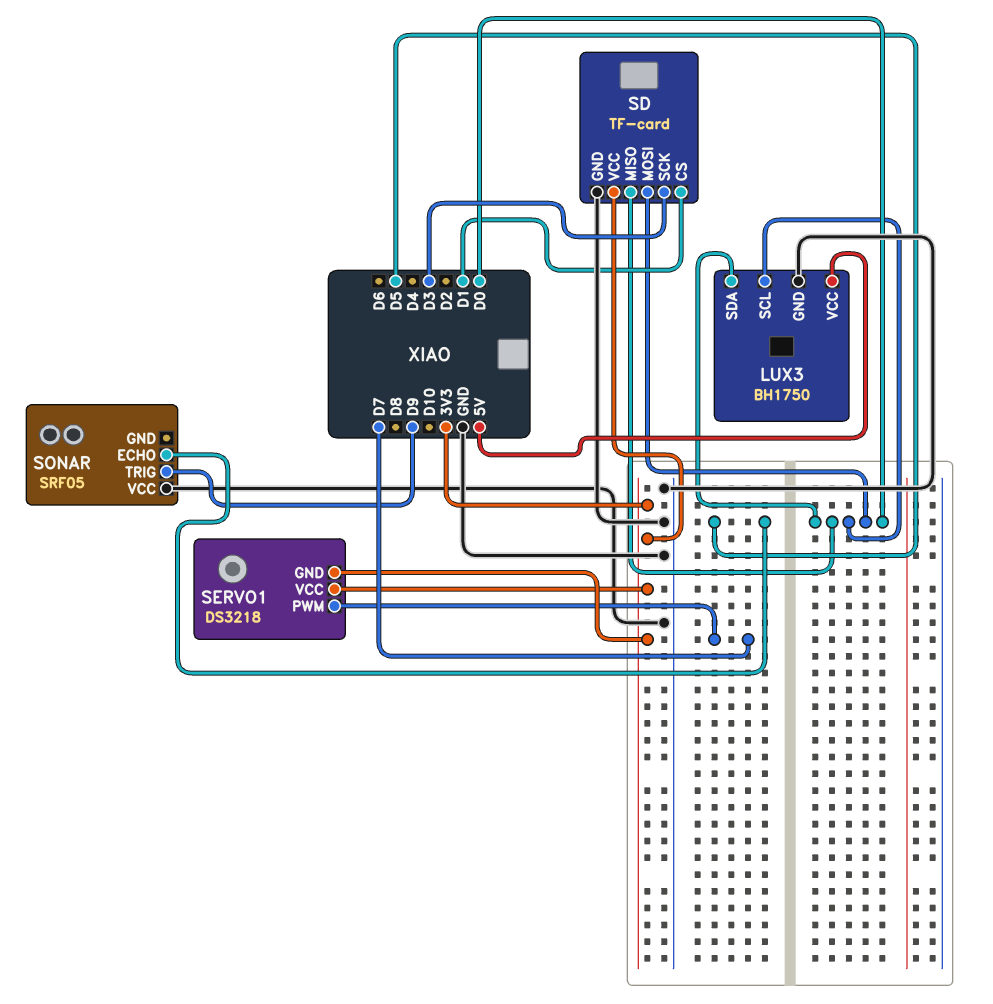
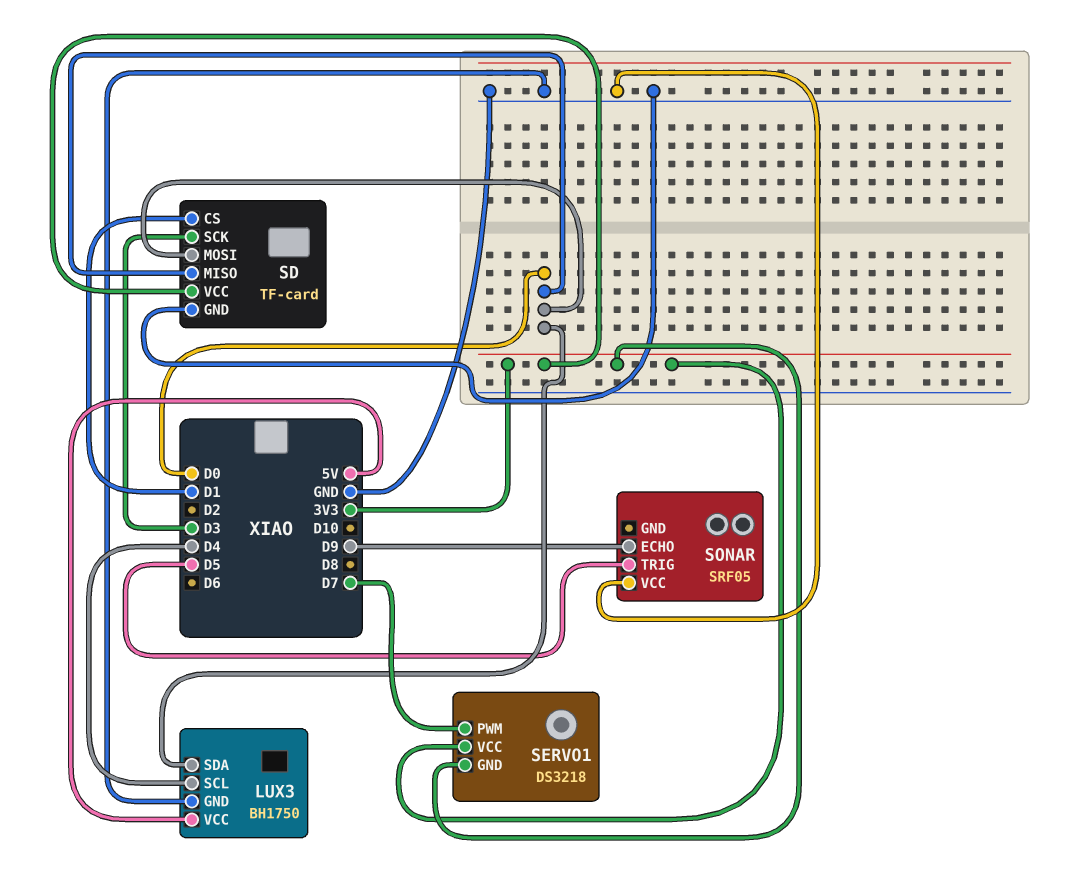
LUX3 pin SCL: D0 -> D4
SONAR pin ECHO: D5 -> D9
SONAR pin TRIG: D9 -> D5

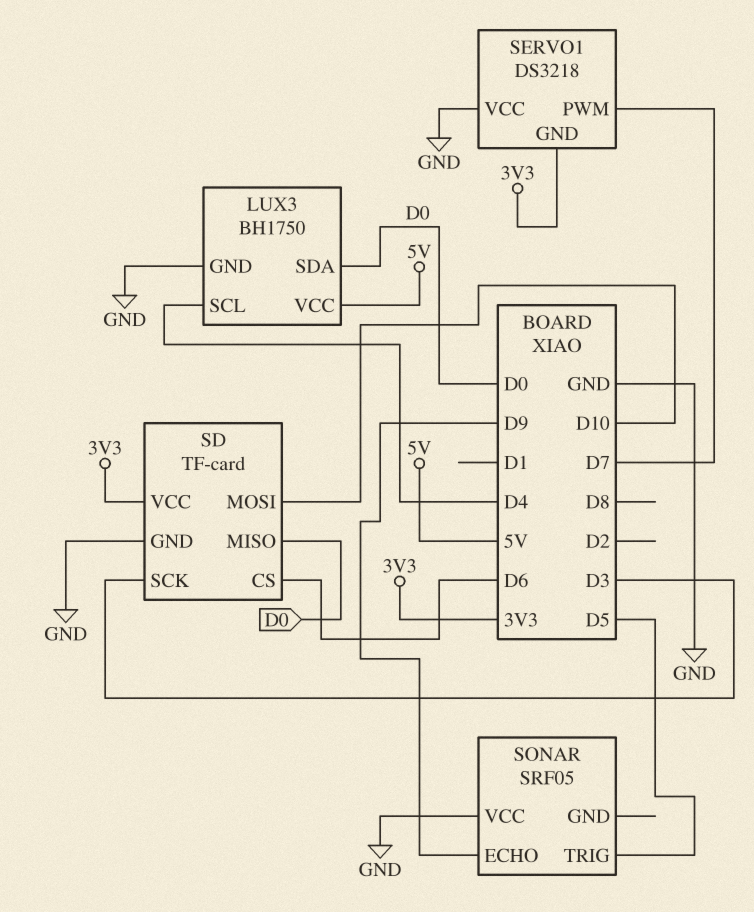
SD pin CS: D1 -> D6
SD pin MOSI: D0 -> D10
SERVO1 pin VCC: 3V3 -> GND

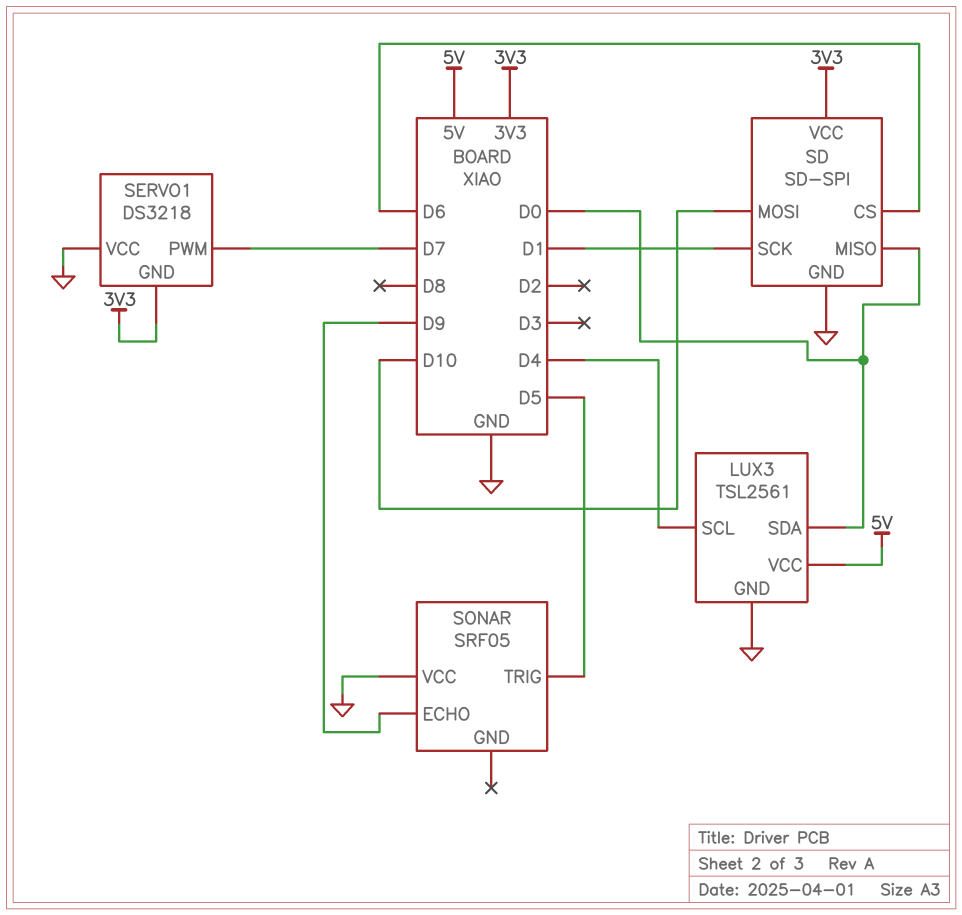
LUX3: BH1750 -> TSL2561
SD: TF-card -> SD-SPI
SD pin SCK: D3 -> D1

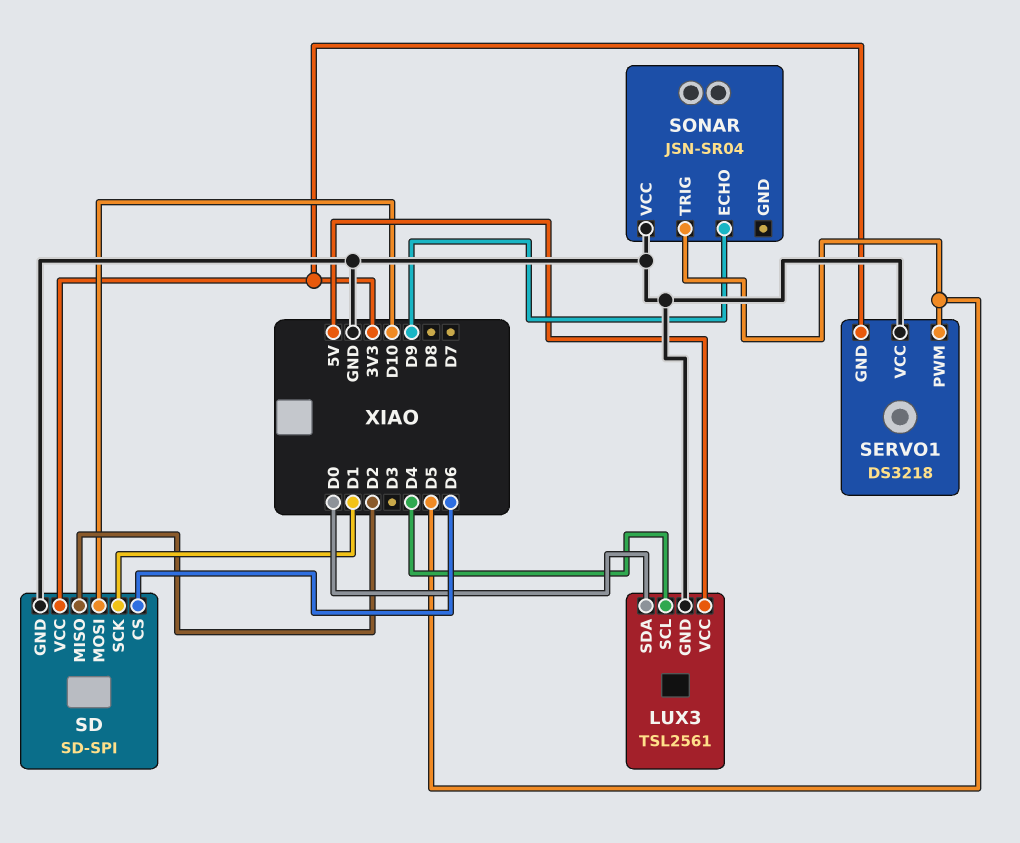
SD pin MISO: D0 -> D2
SERVO1 pin PWM: D7 -> D5
SONAR: SRF05 -> JSN-SR04

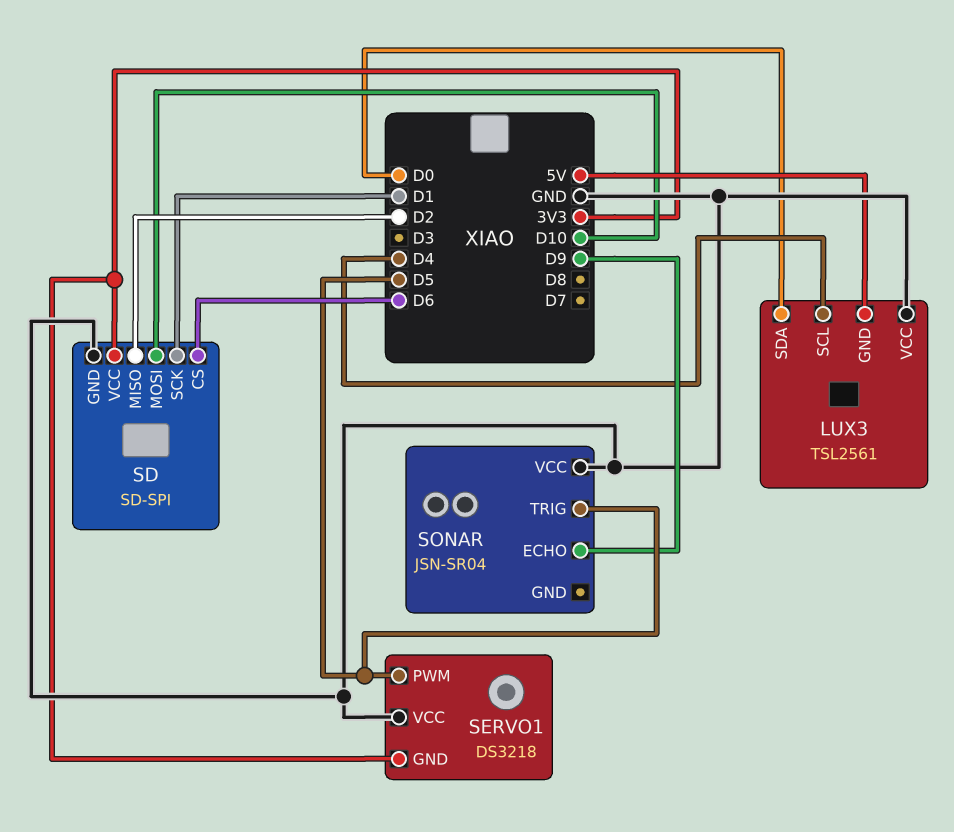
LUX3 pin GND: GND -> 5V
LUX3 pin VCC: 5V -> GND

